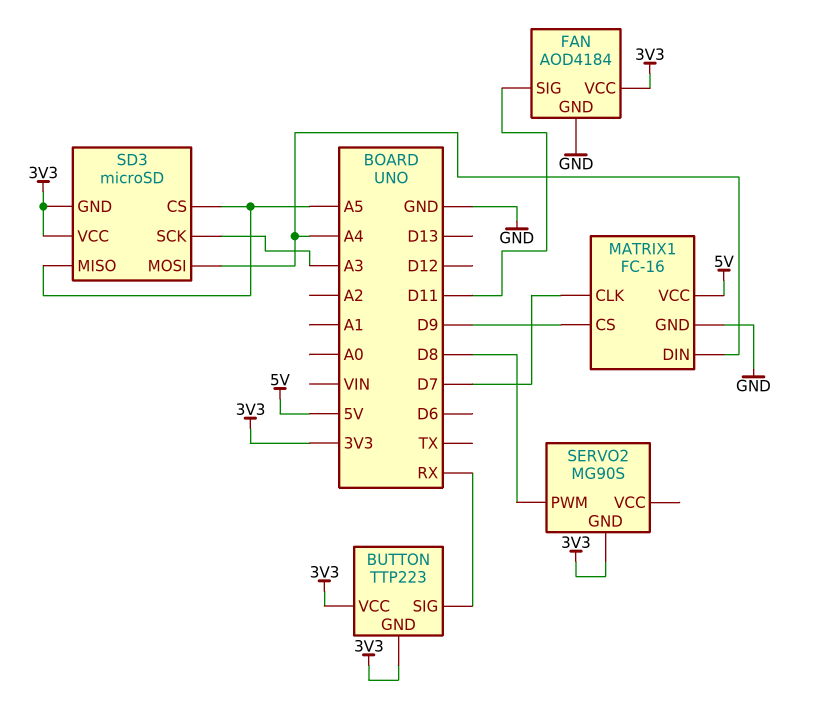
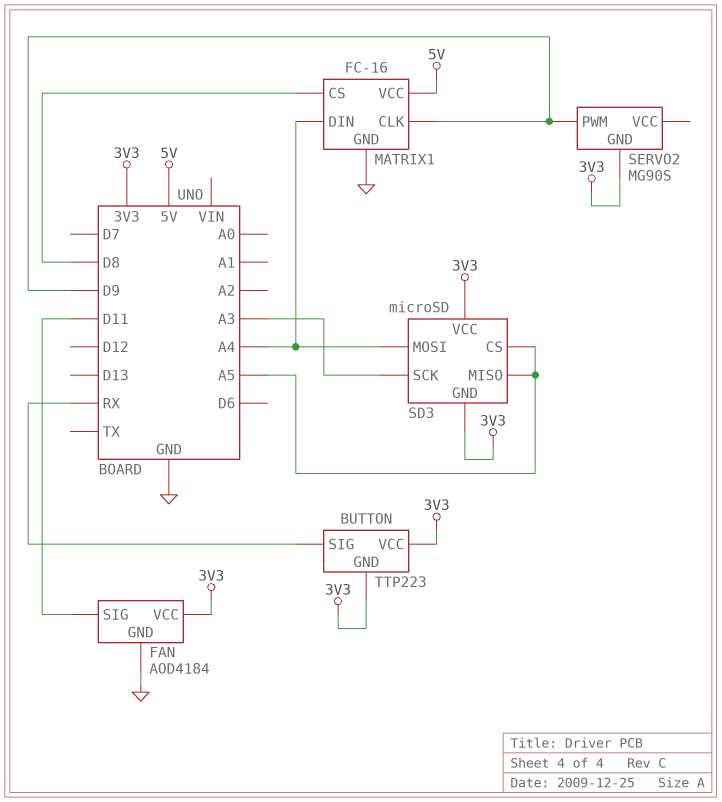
MATRIX1 pin CLK: D7 -> D9
MATRIX1 pin CS: D9 -> D8
SERVO2 pin PWM: D8 -> D9

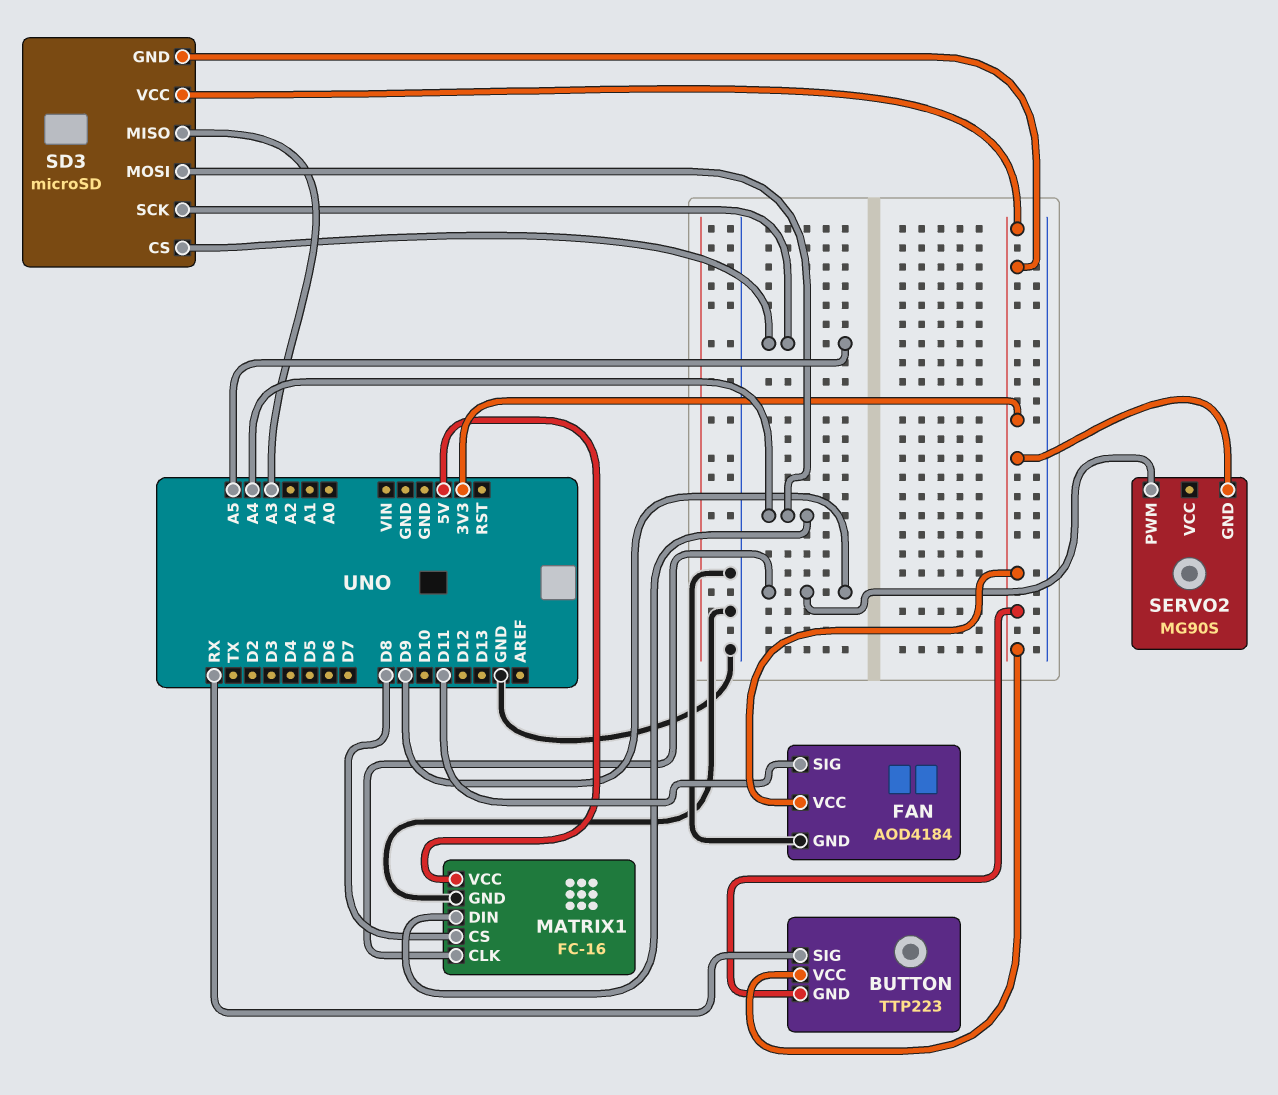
SD3 pin MISO: A5 -> A3
SD3 pin SCK: A3 -> A5

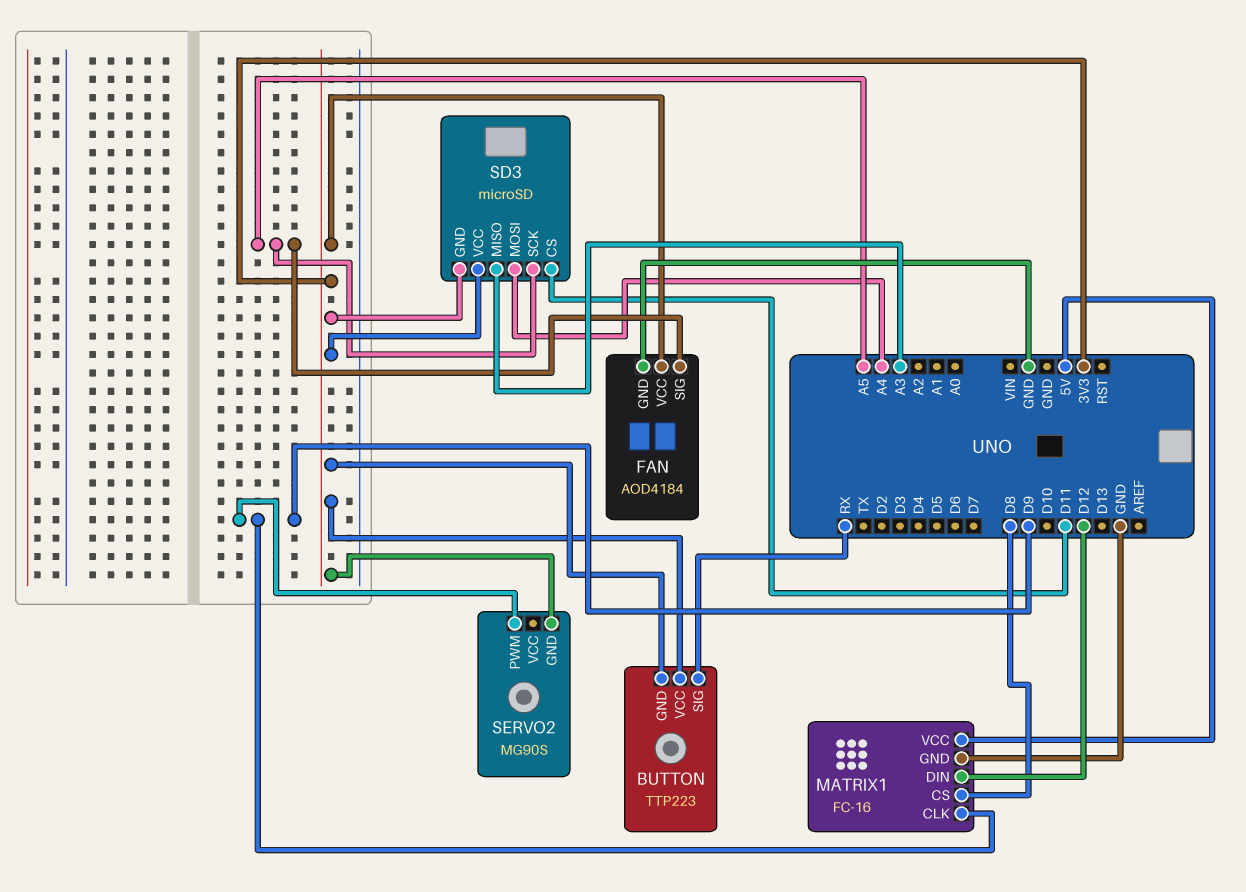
FAN pin SIG: D11 -> A5
MATRIX1 pin DIN: A4 -> D12
SD3 pin CS: A5 -> D11

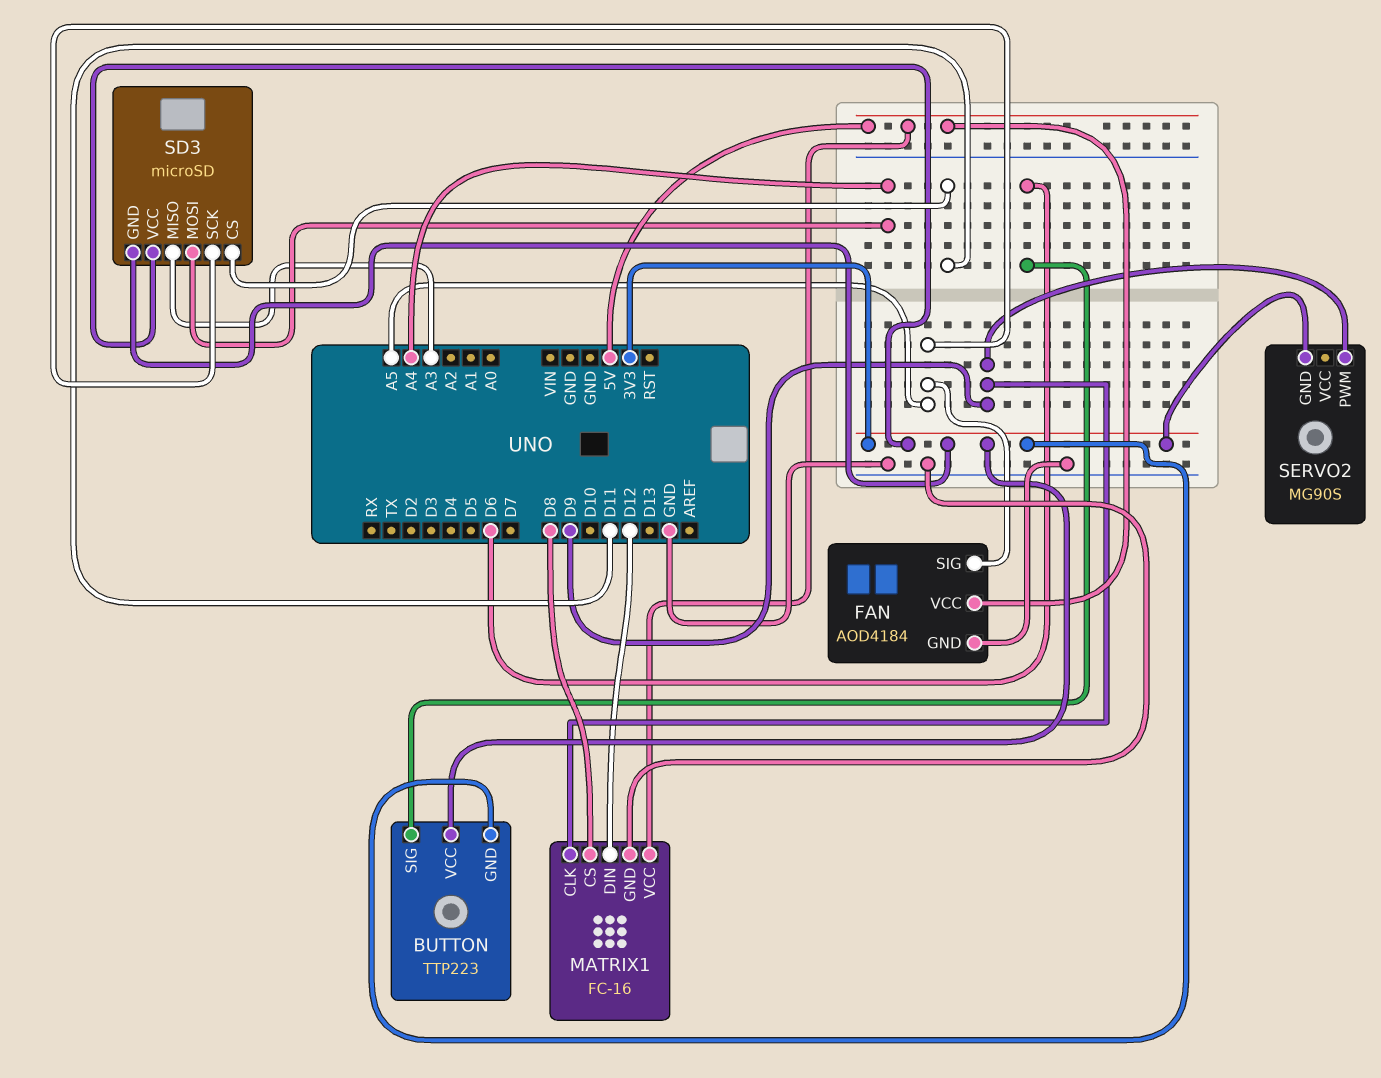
BUTTON pin SIG: RX -> D6
FAN pin VCC: 3V3 -> 5V

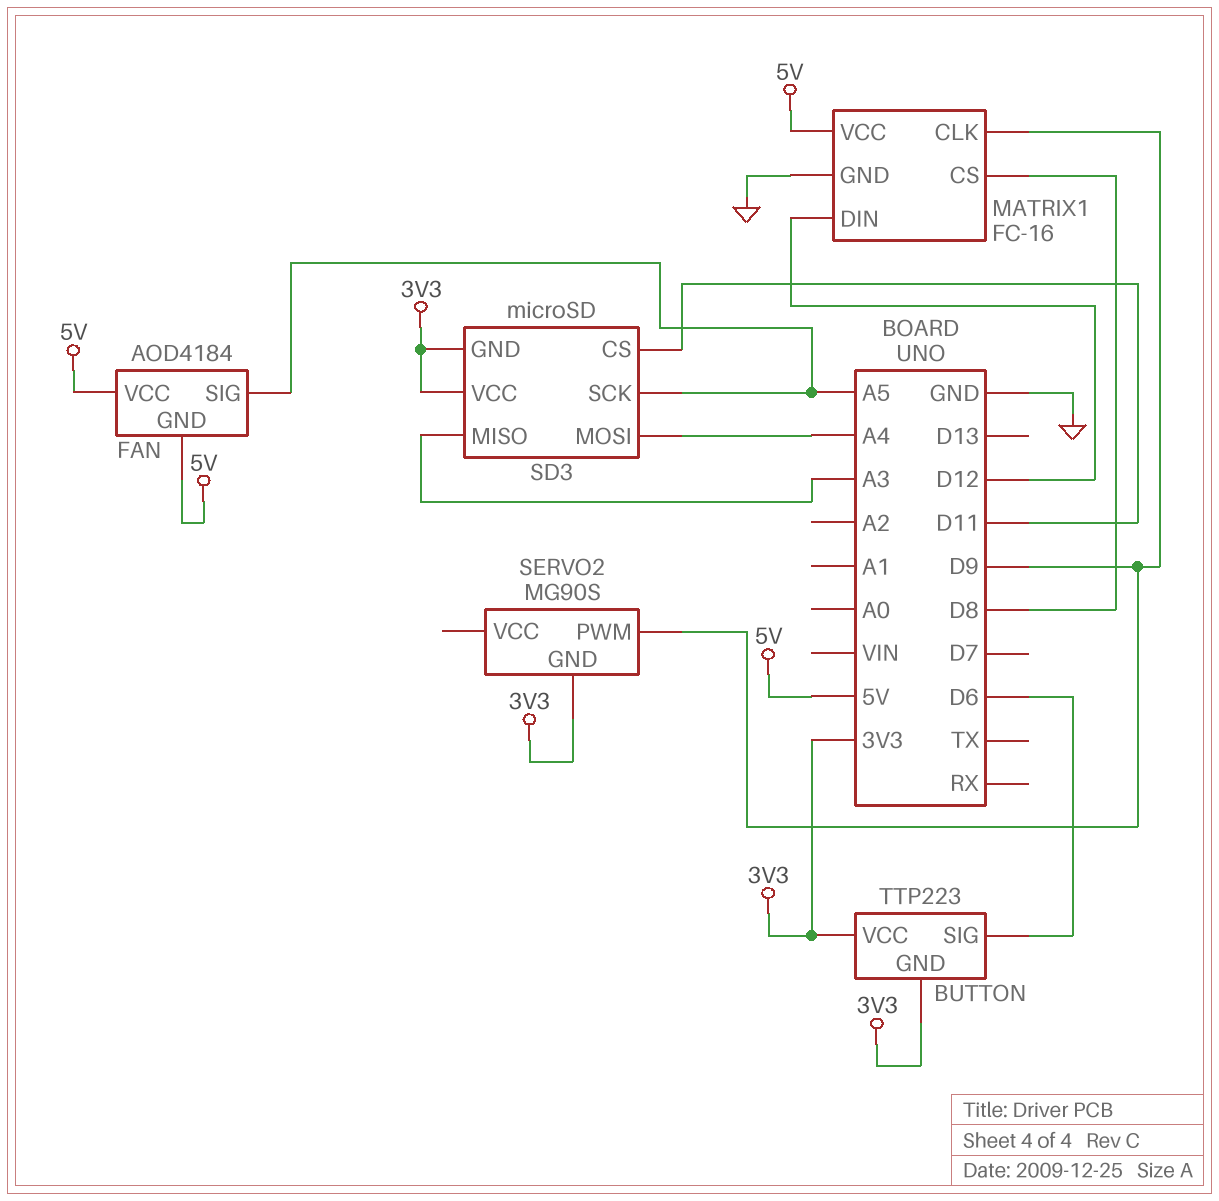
FAN pin GND: GND -> 5V

